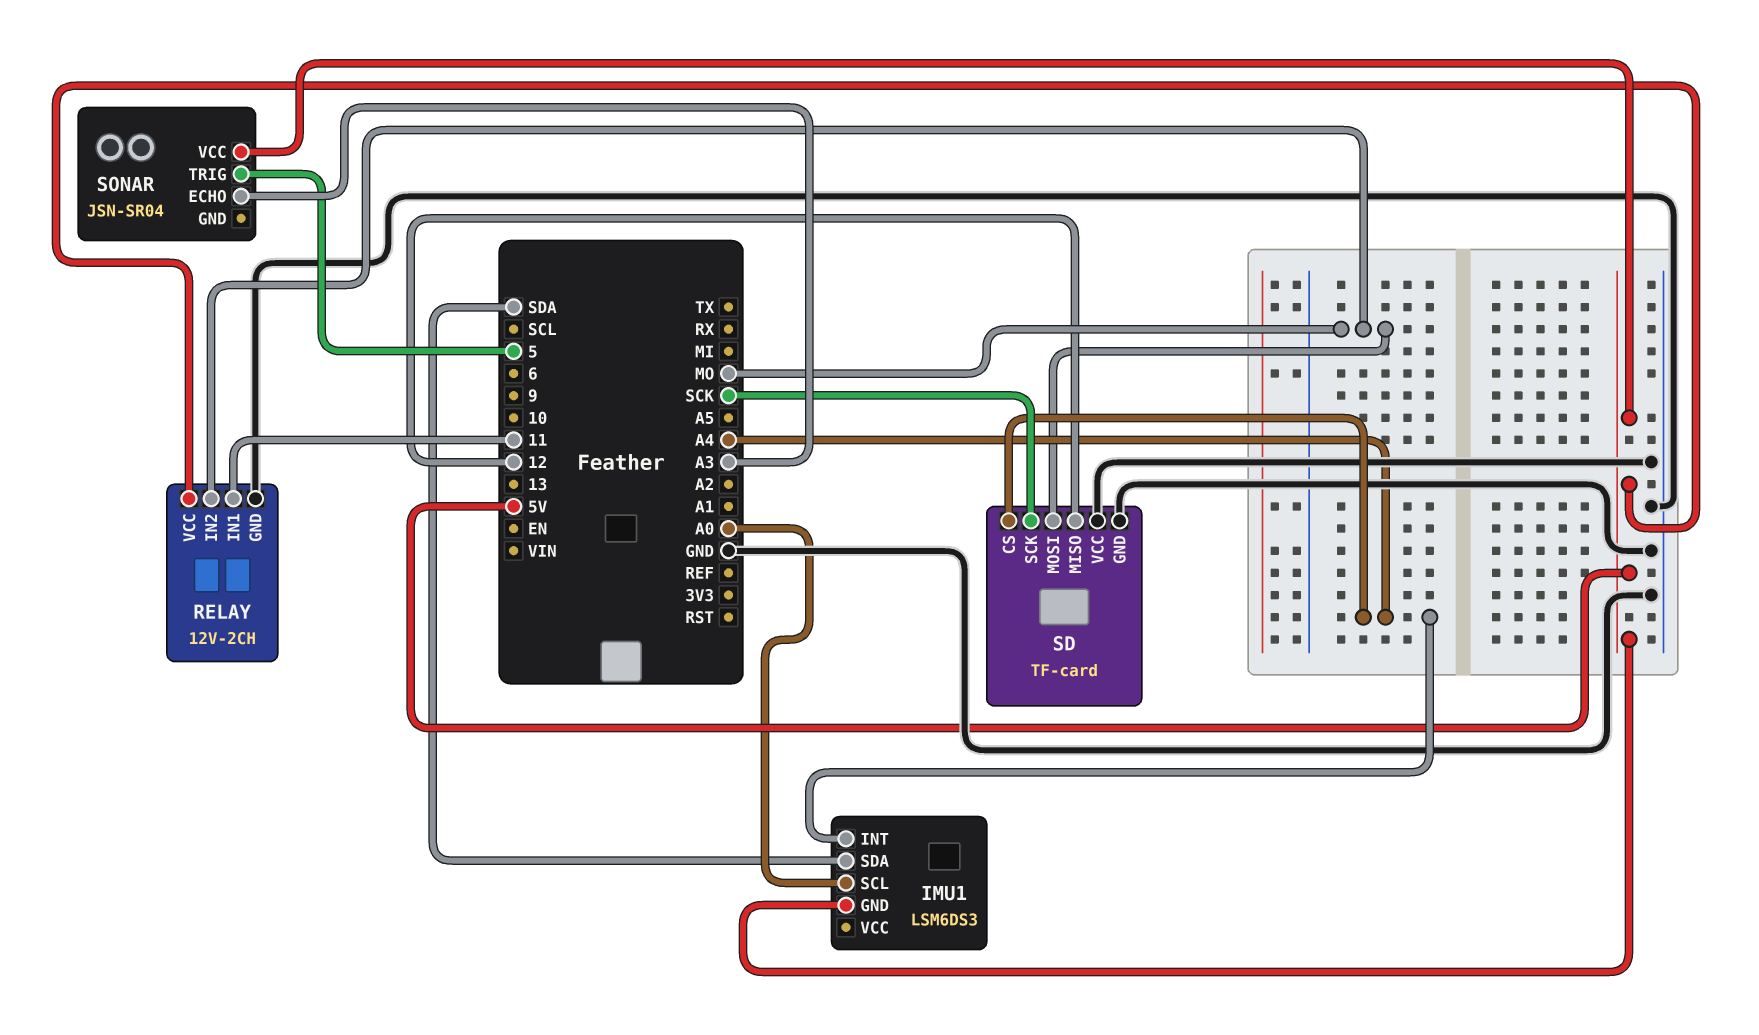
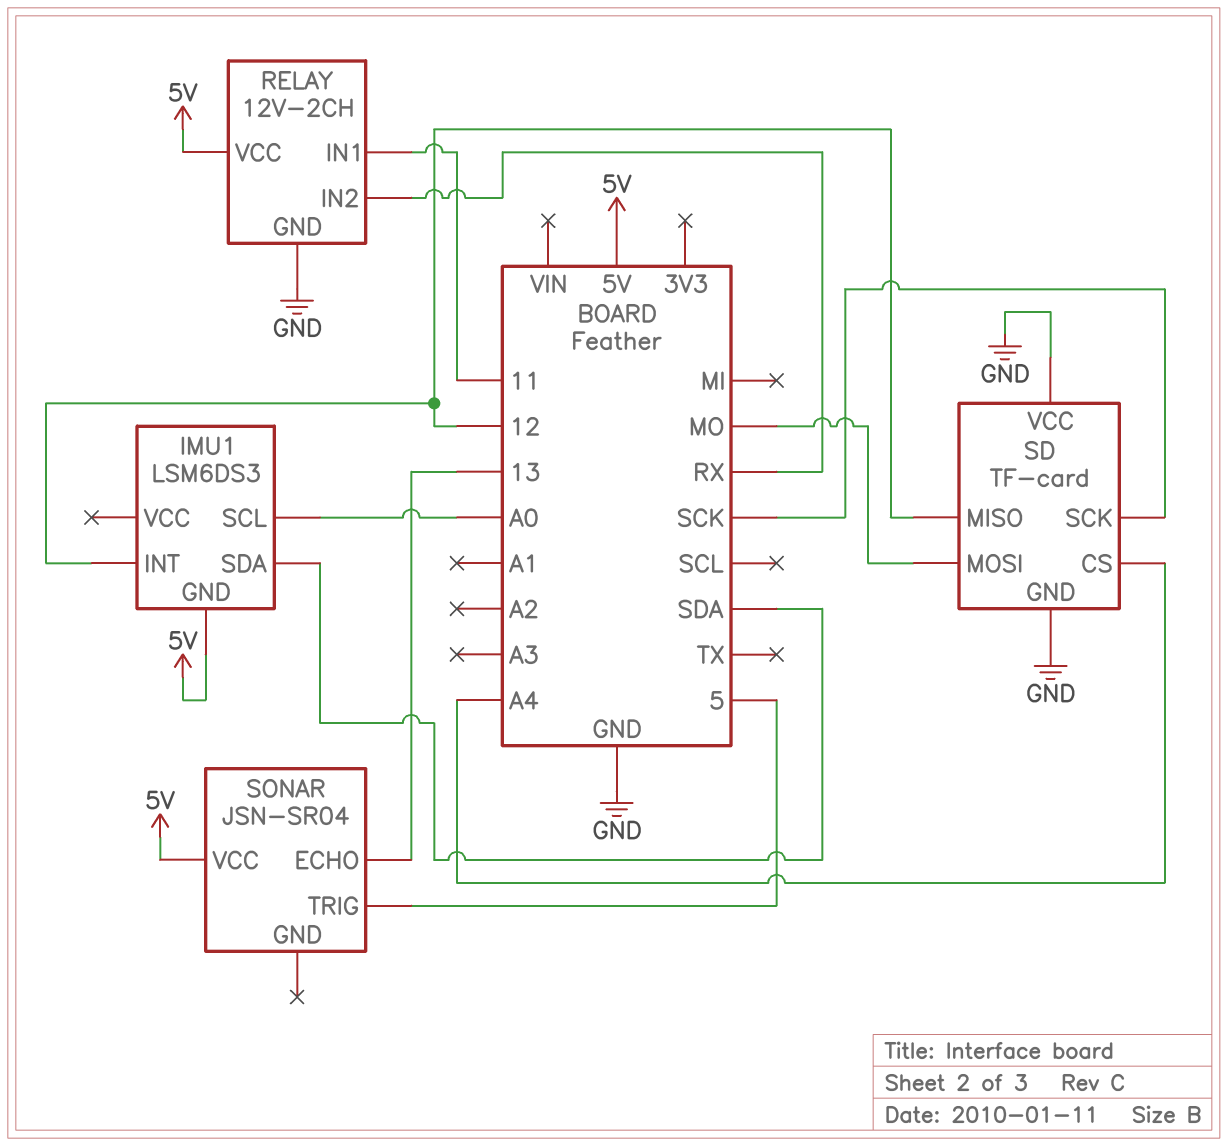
IMU1 pin INT: A4 -> 12
RELAY pin IN2: MO -> RX
SONAR pin ECHO: A3 -> 13

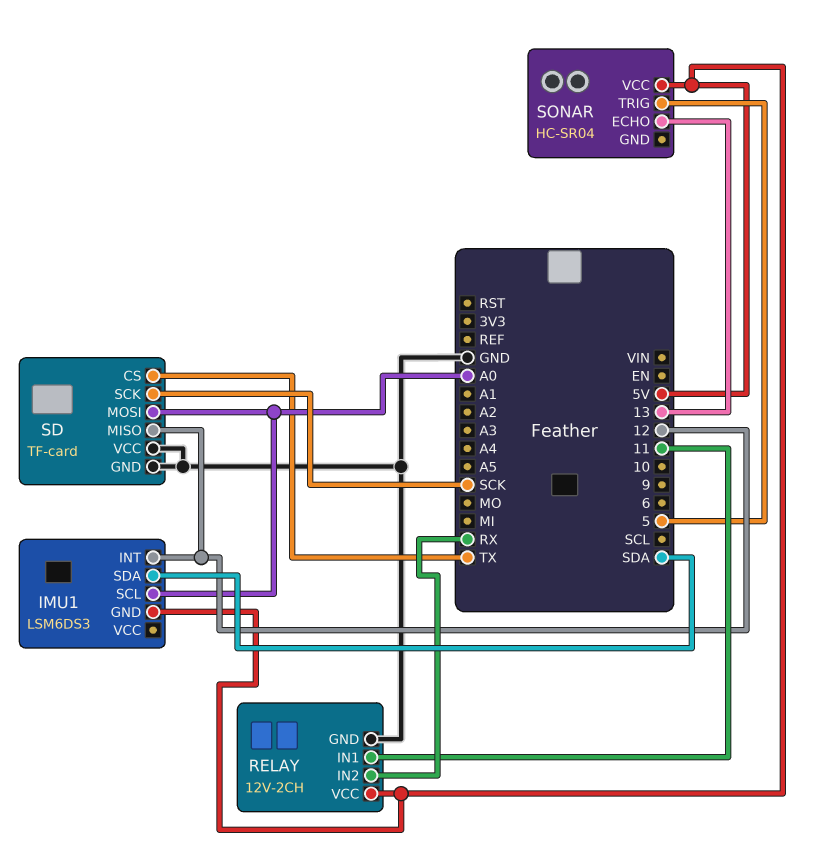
SD pin CS: A4 -> TX
SD pin MOSI: MO -> A0
SONAR: JSN-SR04 -> HC-SR04

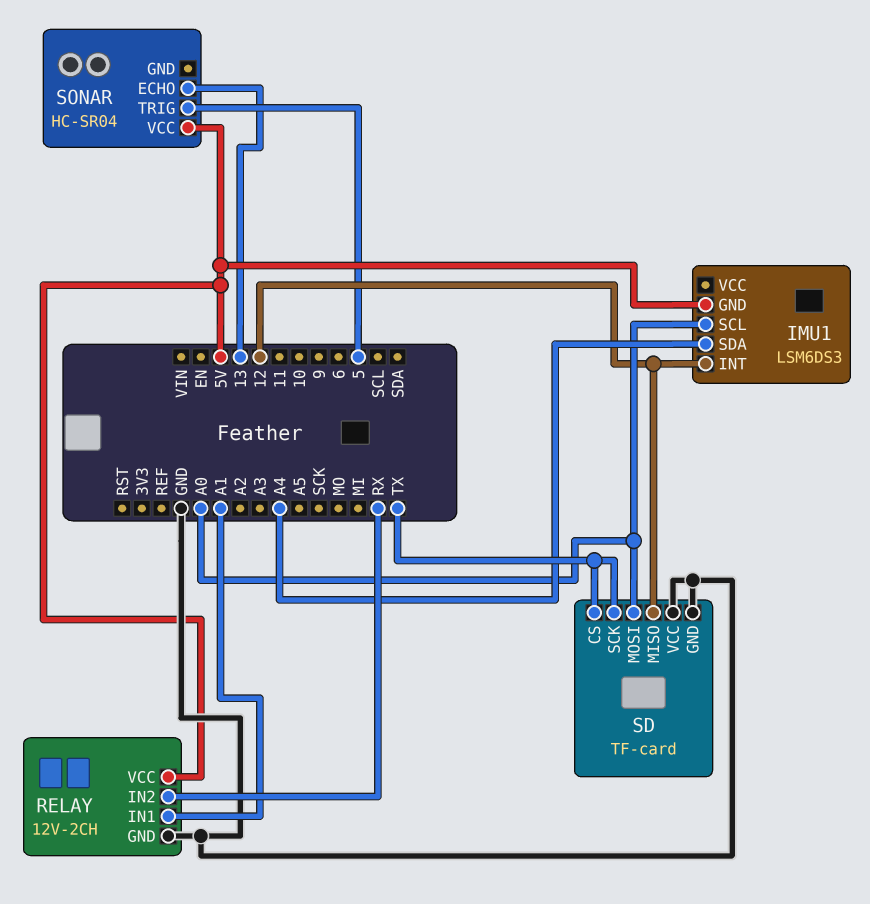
IMU1 pin SDA: SDA -> A4
RELAY pin IN1: 11 -> A1
SD pin SCK: SCK -> TX

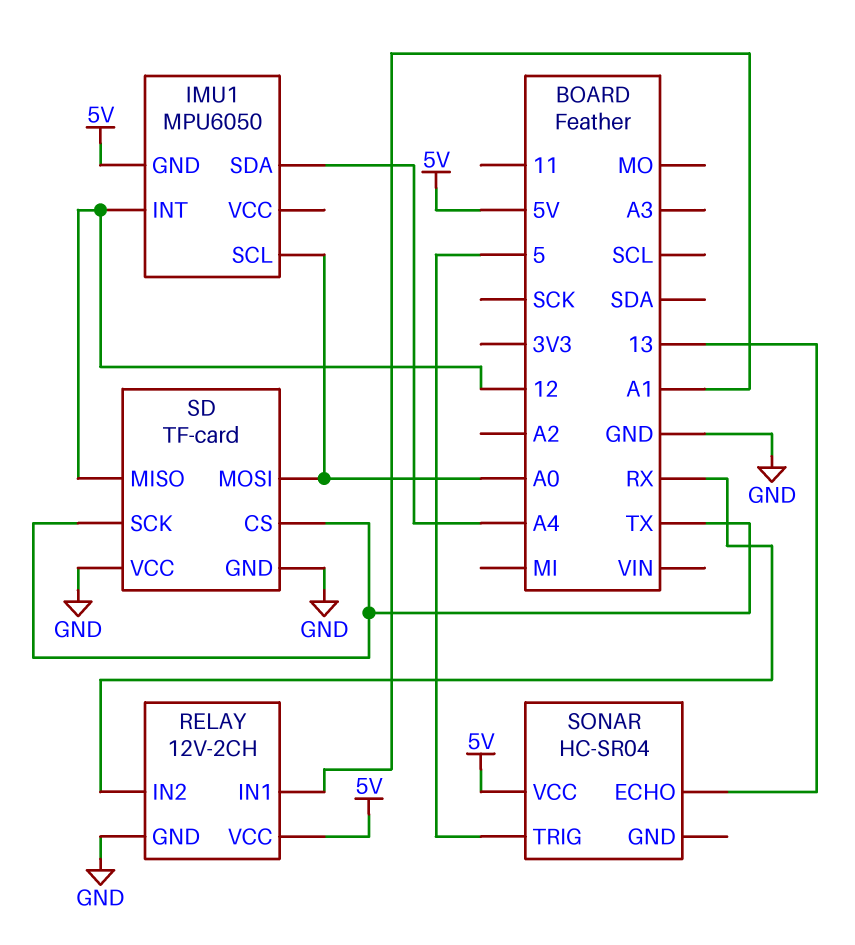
IMU1: LSM6DS3 -> MPU6050

